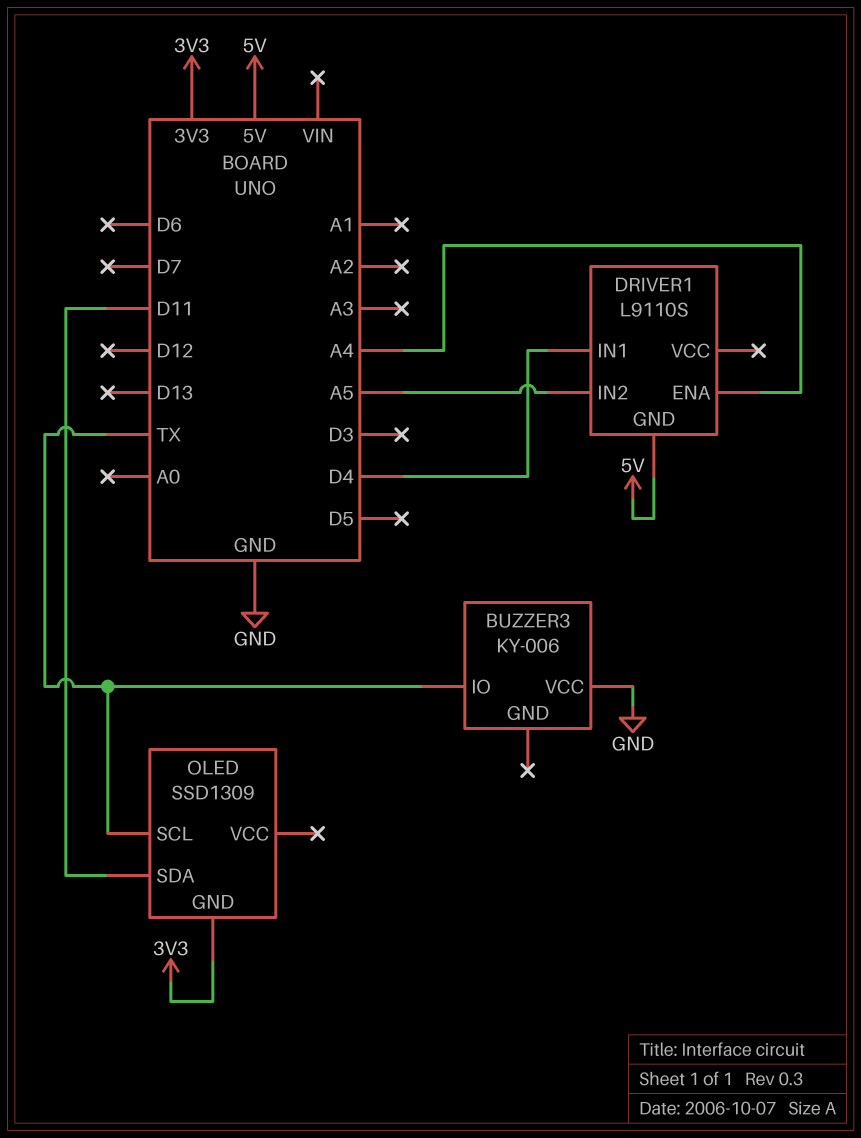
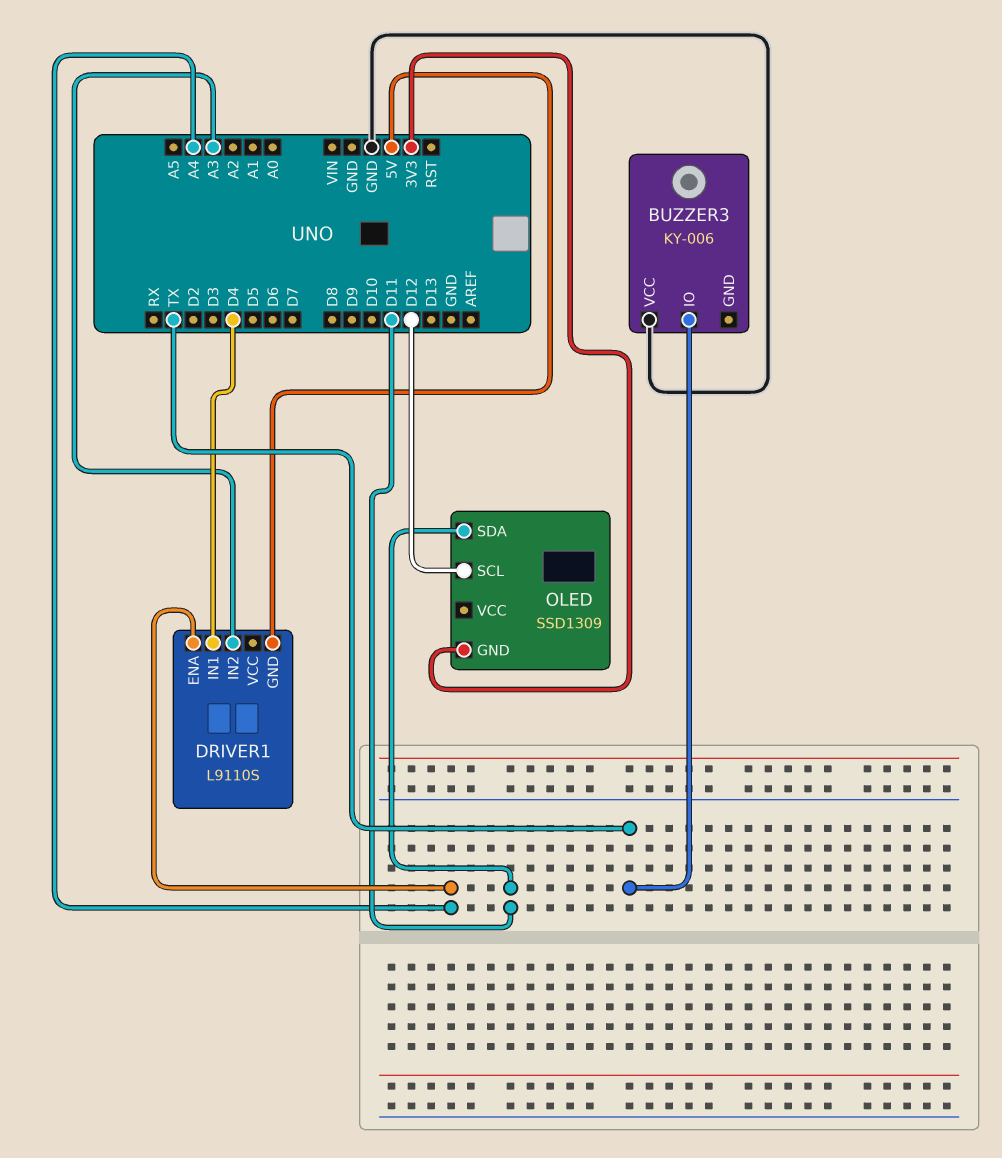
DRIVER1 pin IN2: A5 -> A3
OLED pin SCL: TX -> D12

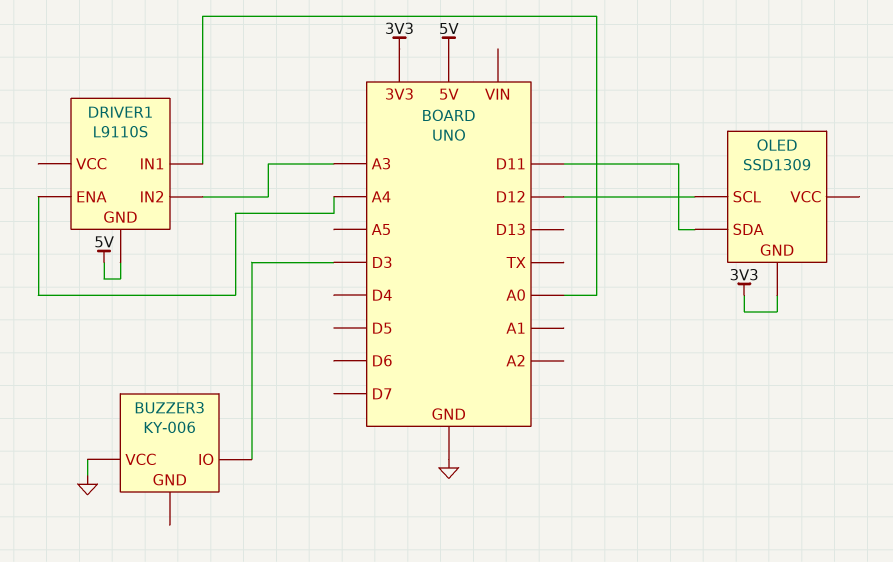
BUZZER3 pin IO: TX -> D3
DRIVER1 pin IN1: D4 -> A0

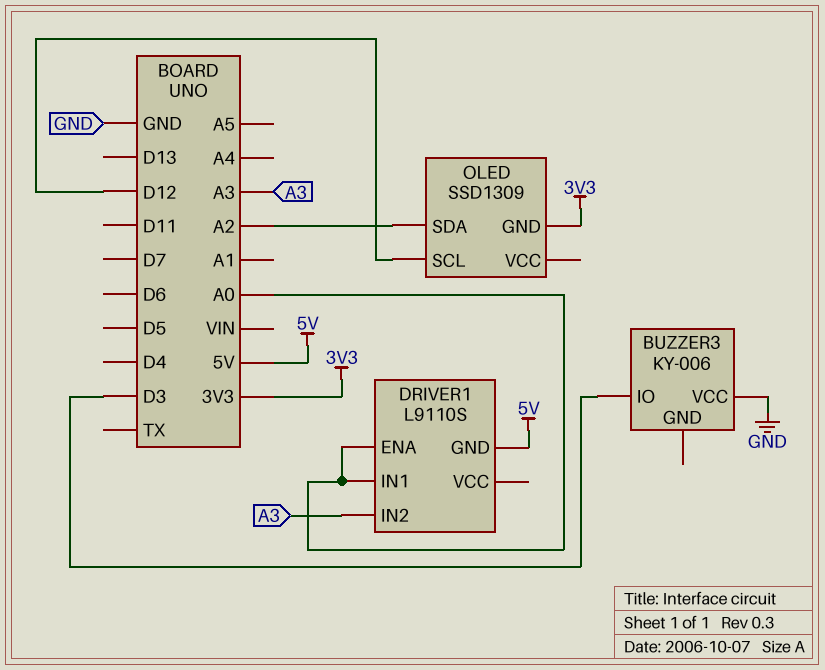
DRIVER1 pin ENA: A4 -> A0
OLED pin SDA: D11 -> A2

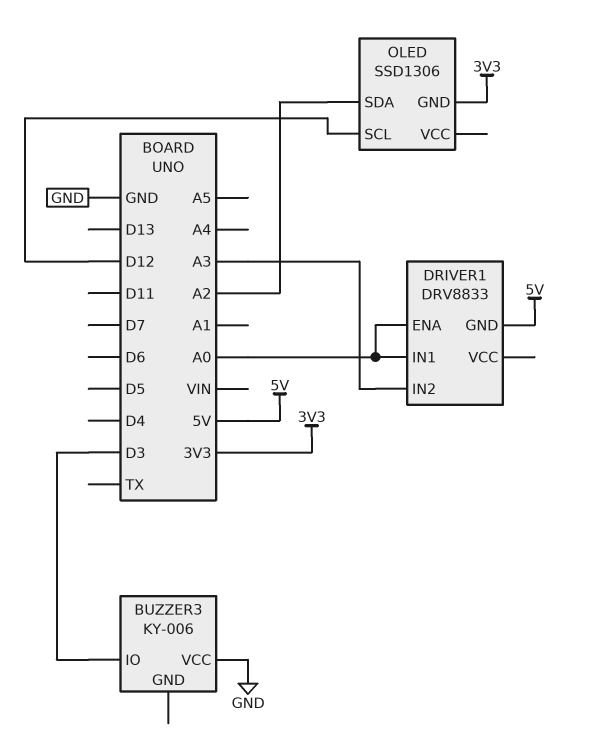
DRIVER1: L9110S -> DRV8833
OLED: SSD1309 -> SSD1306

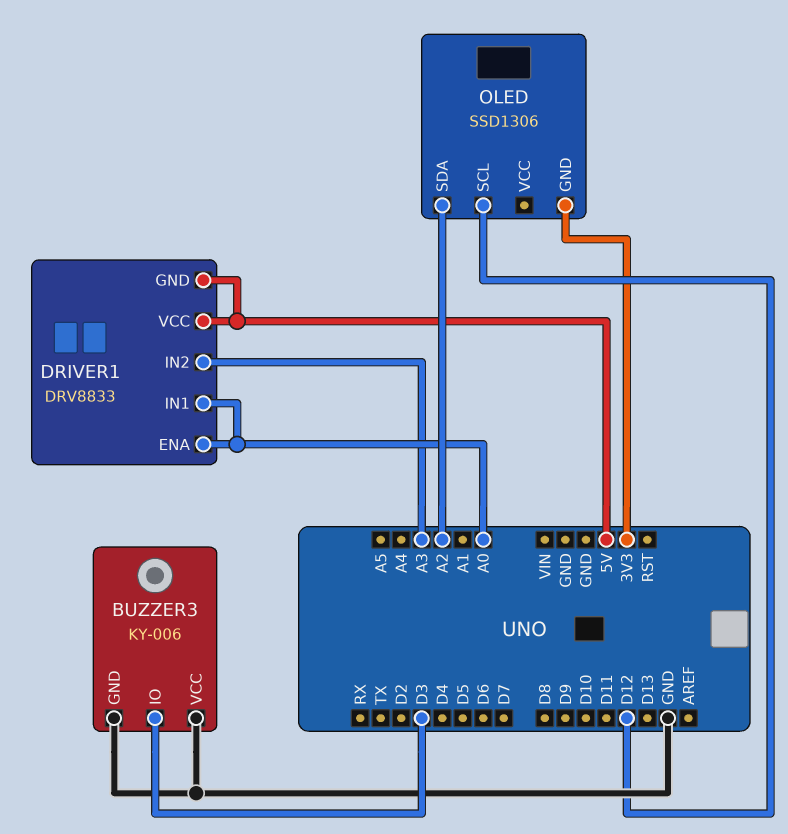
BUZZER3 pin GND: none -> GND
DRIVER1 pin VCC: none -> 5V

